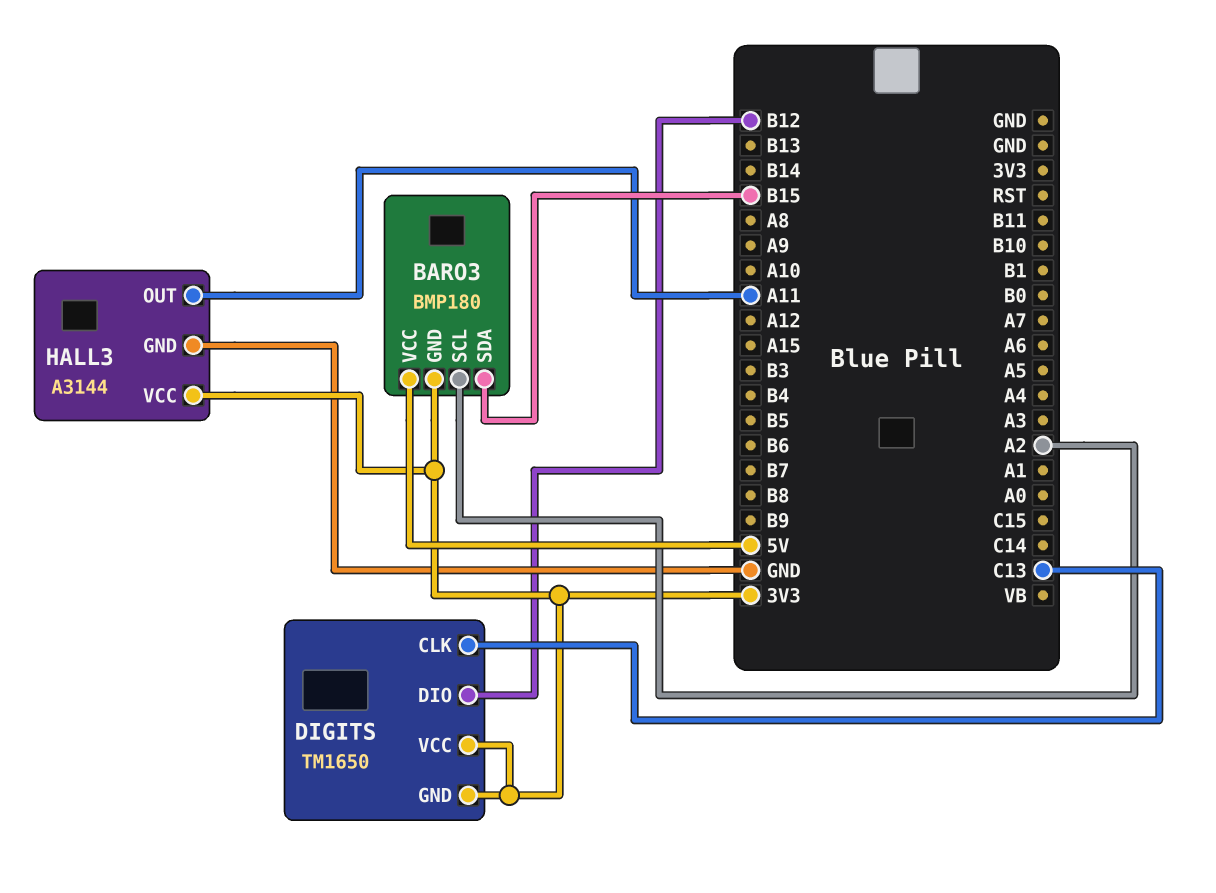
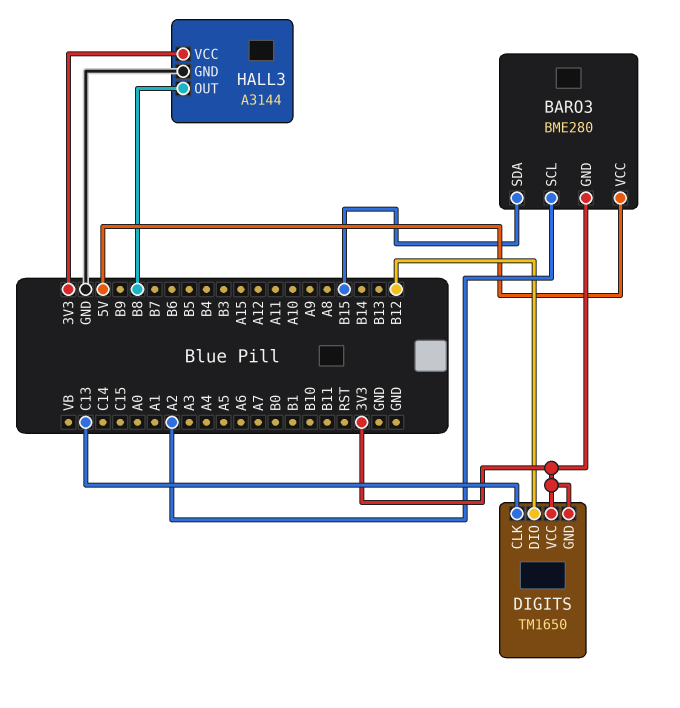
BARO3: BMP180 -> BME280
HALL3 pin OUT: A11 -> B8

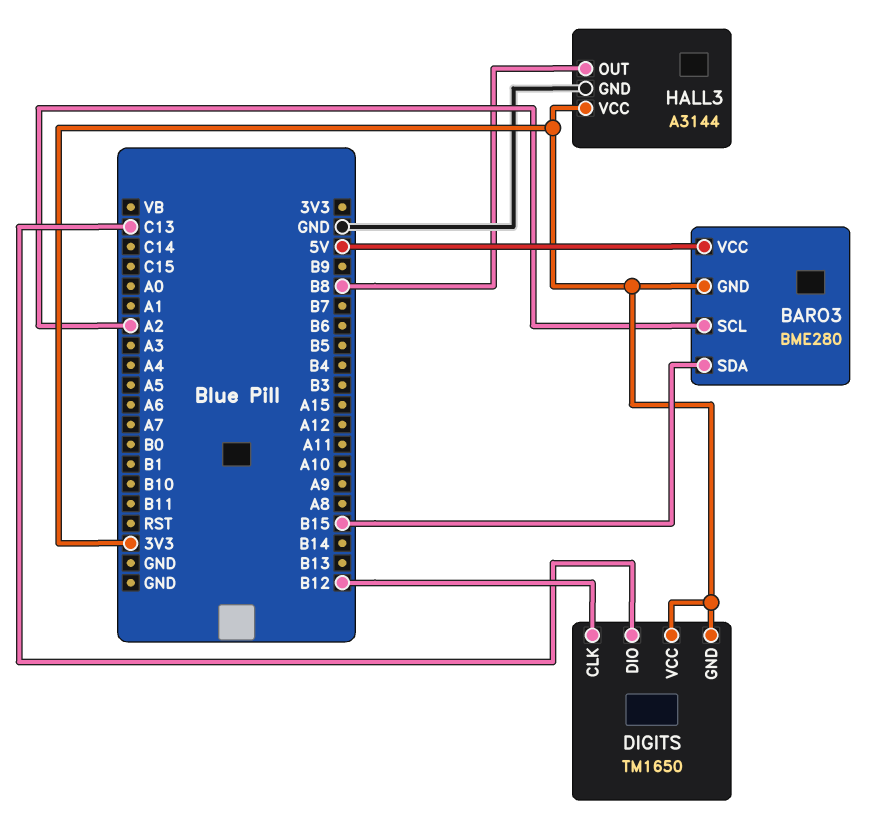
DIGITS pin CLK: C13 -> B12
DIGITS pin DIO: B12 -> C13

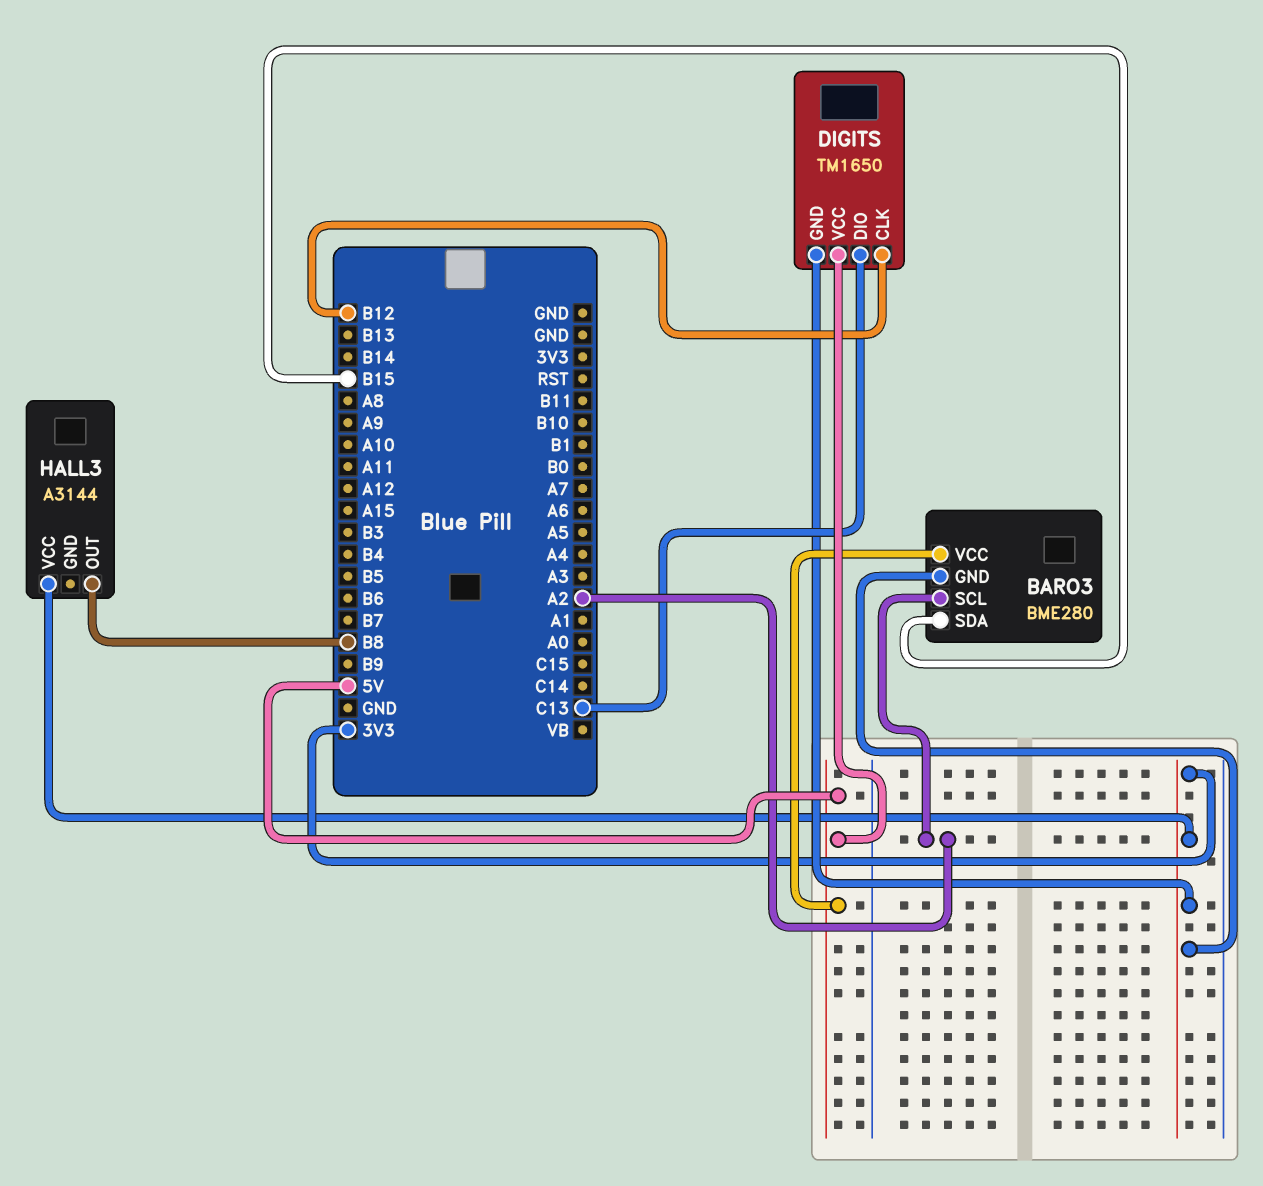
DIGITS pin VCC: 3V3 -> 5V
HALL3 pin GND: GND -> none

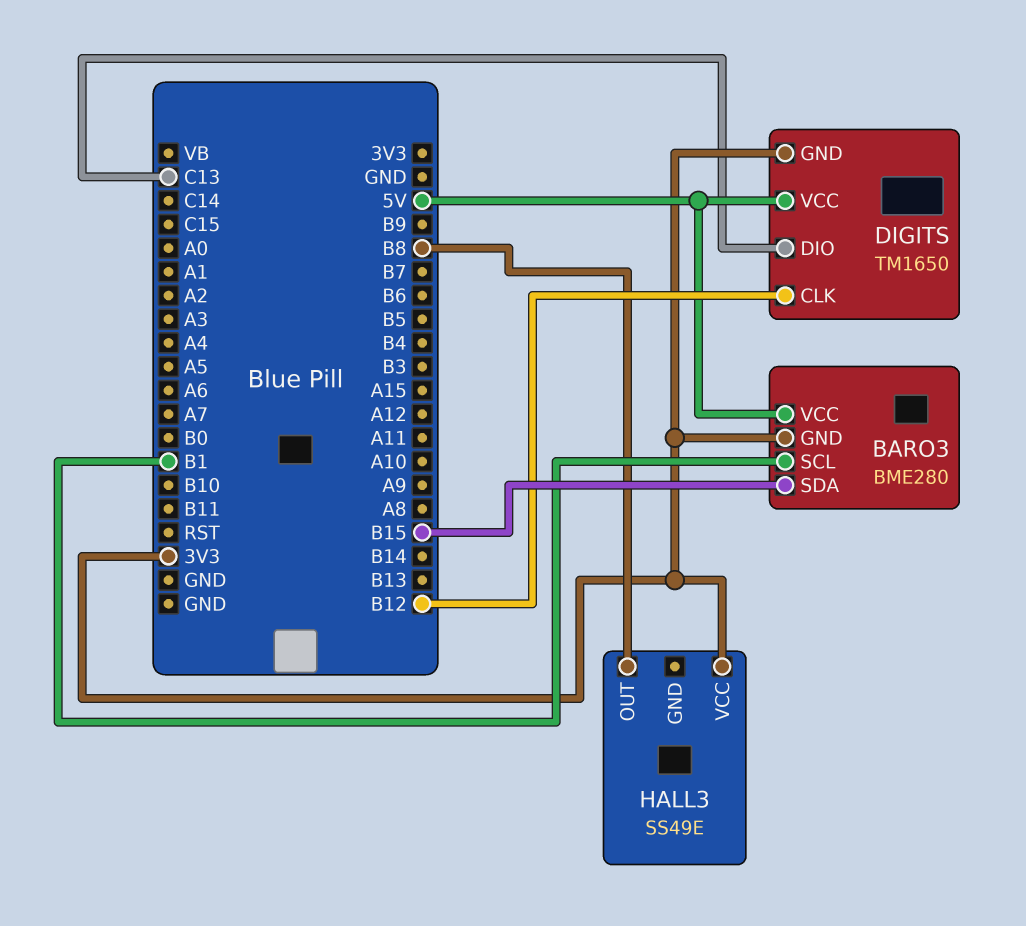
BARO3 pin SCL: A2 -> B1
HALL3: A3144 -> SS49E

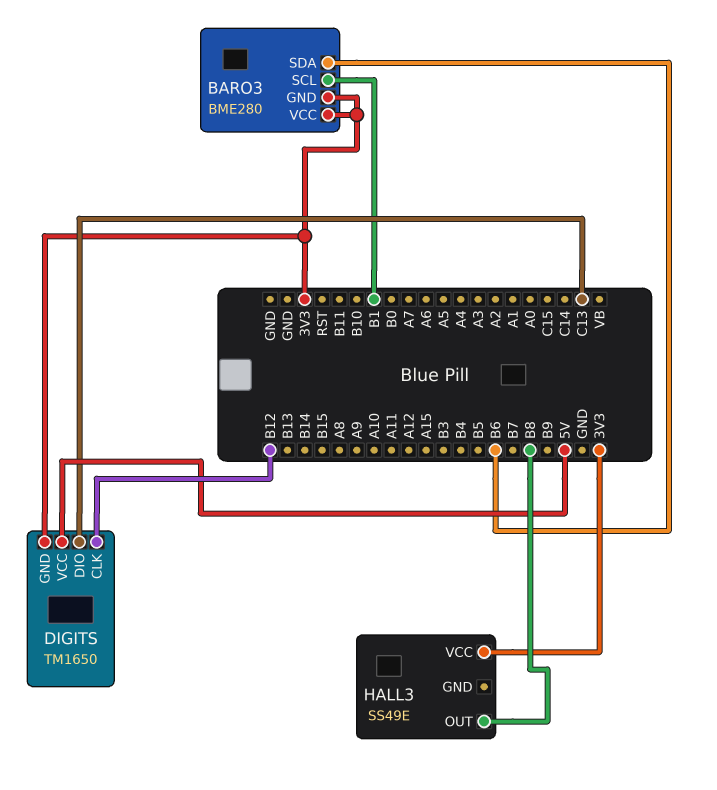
BARO3 pin SDA: B15 -> B6
BARO3 pin VCC: 5V -> 3V3

